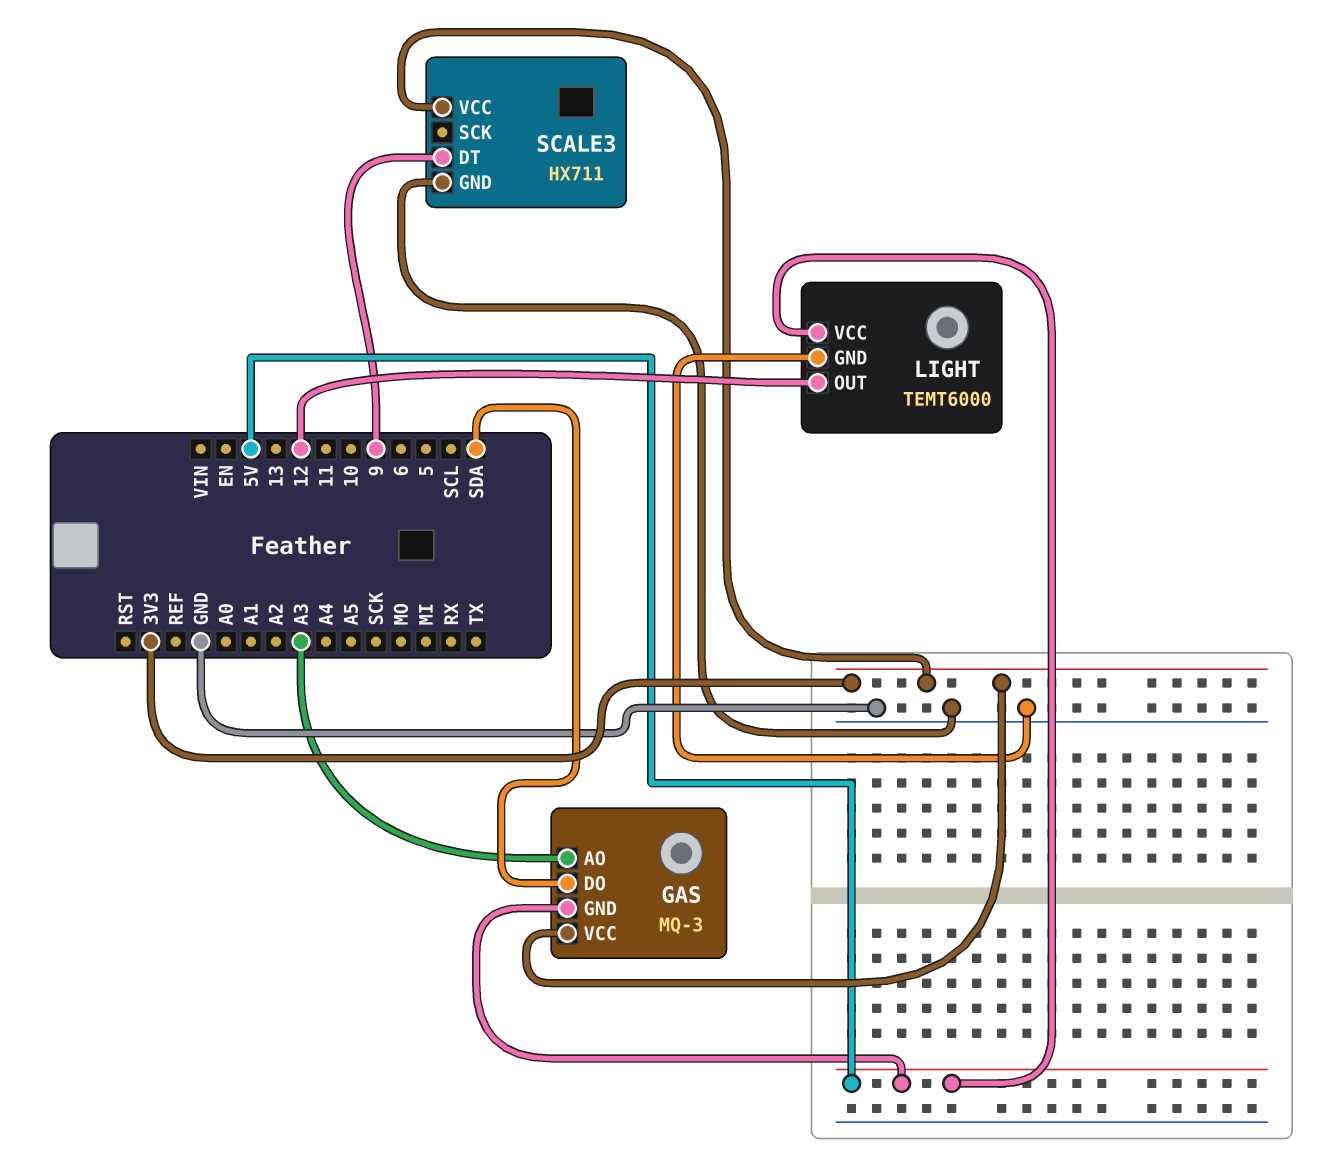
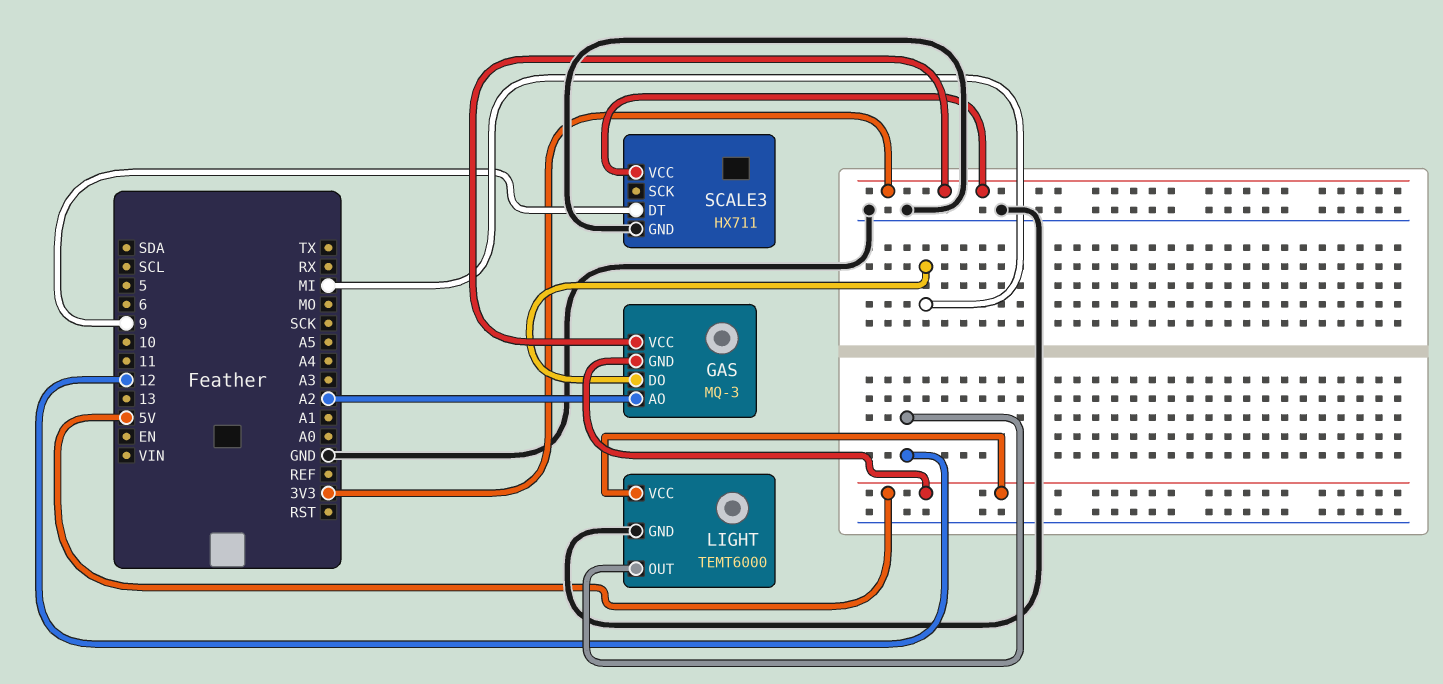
GAS pin AO: A3 -> A2
GAS pin DO: SDA -> MI

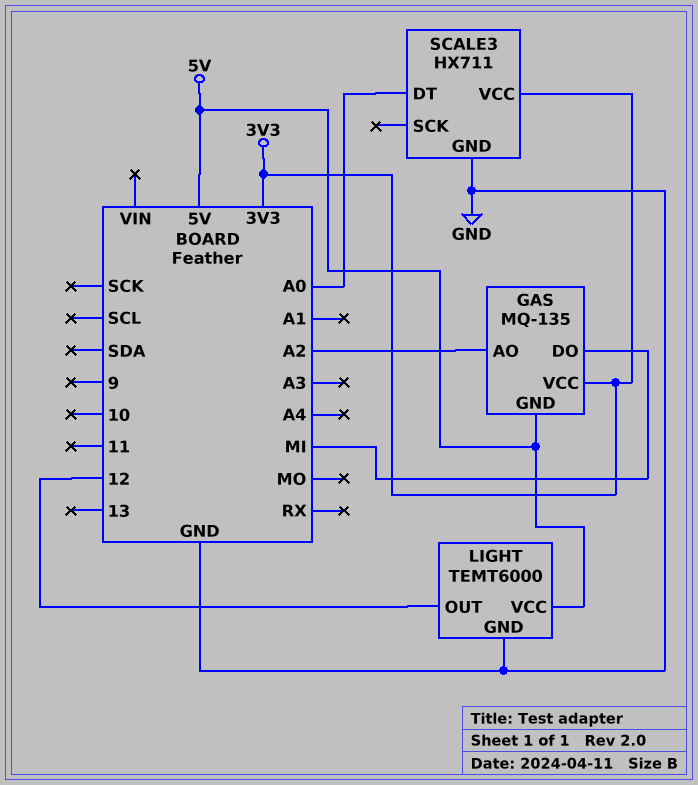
GAS: MQ-3 -> MQ-135
SCALE3 pin DT: 9 -> A0

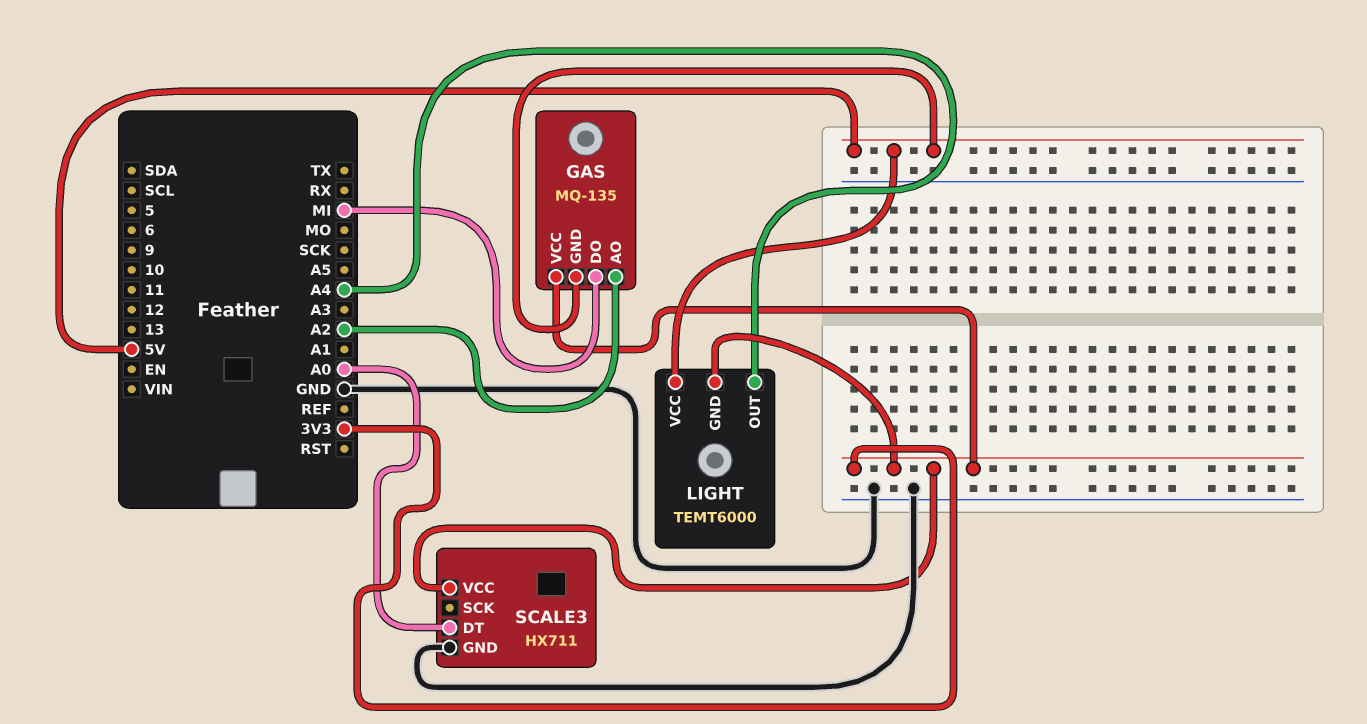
LIGHT pin GND: GND -> 3V3
LIGHT pin OUT: 12 -> A4

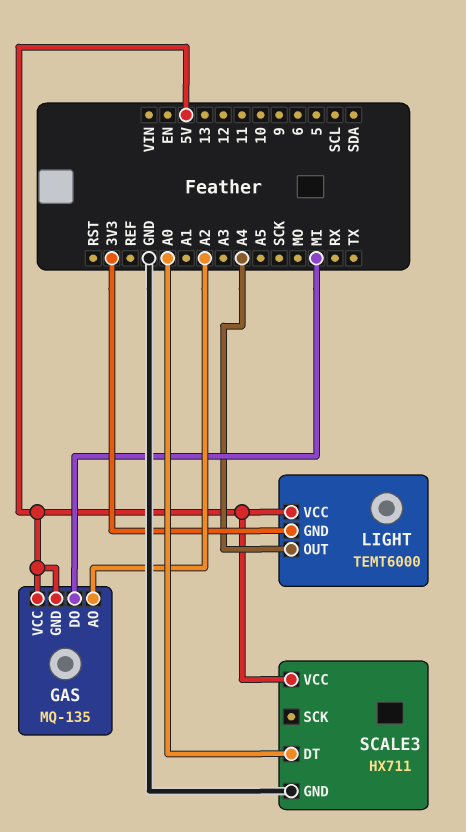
GAS pin VCC: 3V3 -> 5V
SCALE3 pin VCC: 3V3 -> 5V

